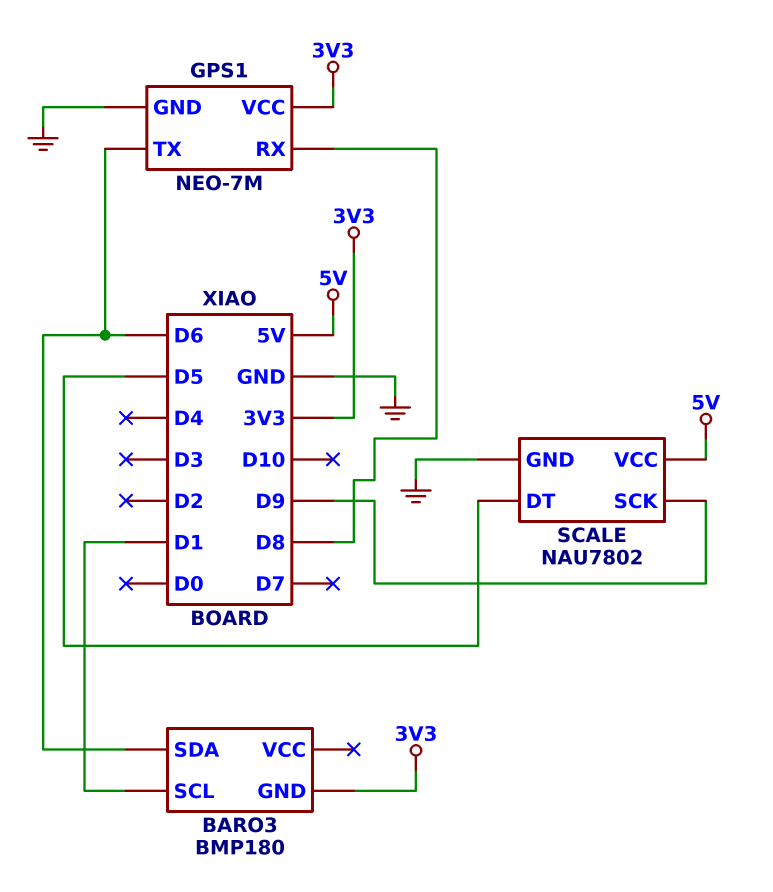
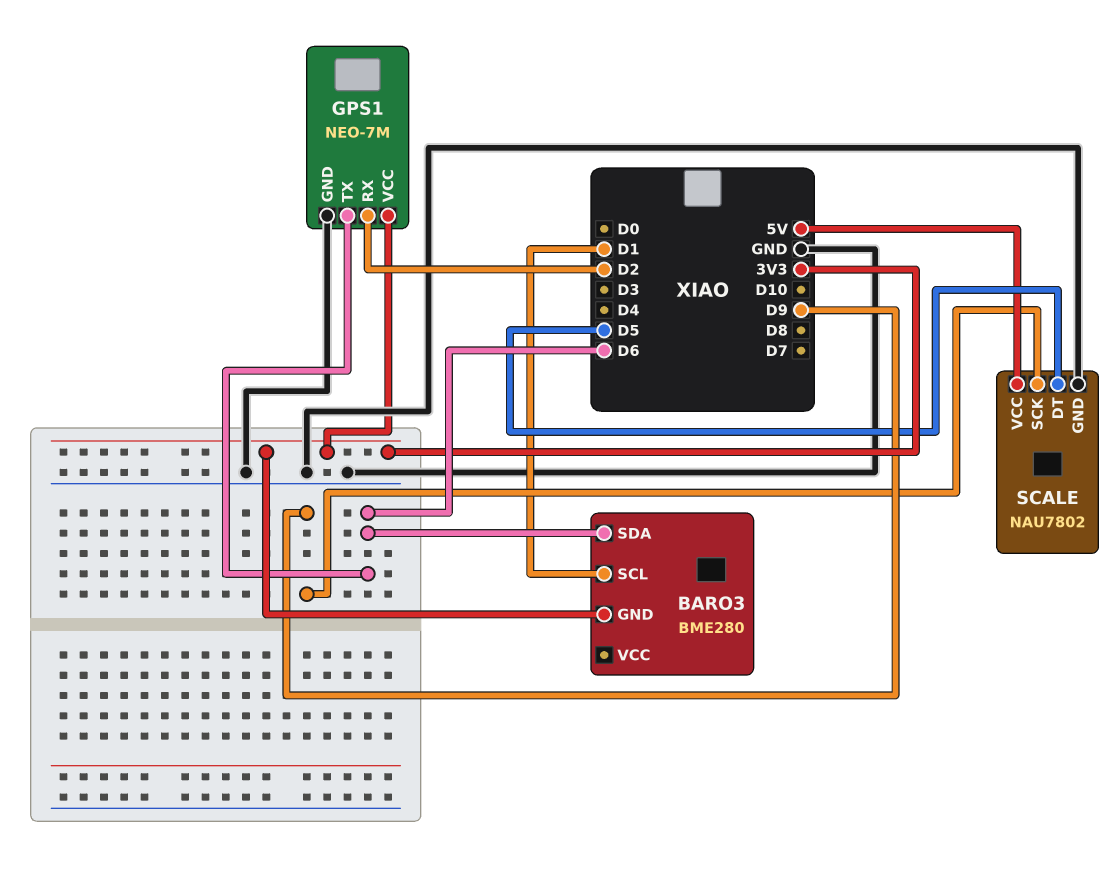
BARO3: BMP180 -> BME280
GPS1 pin RX: D8 -> D2

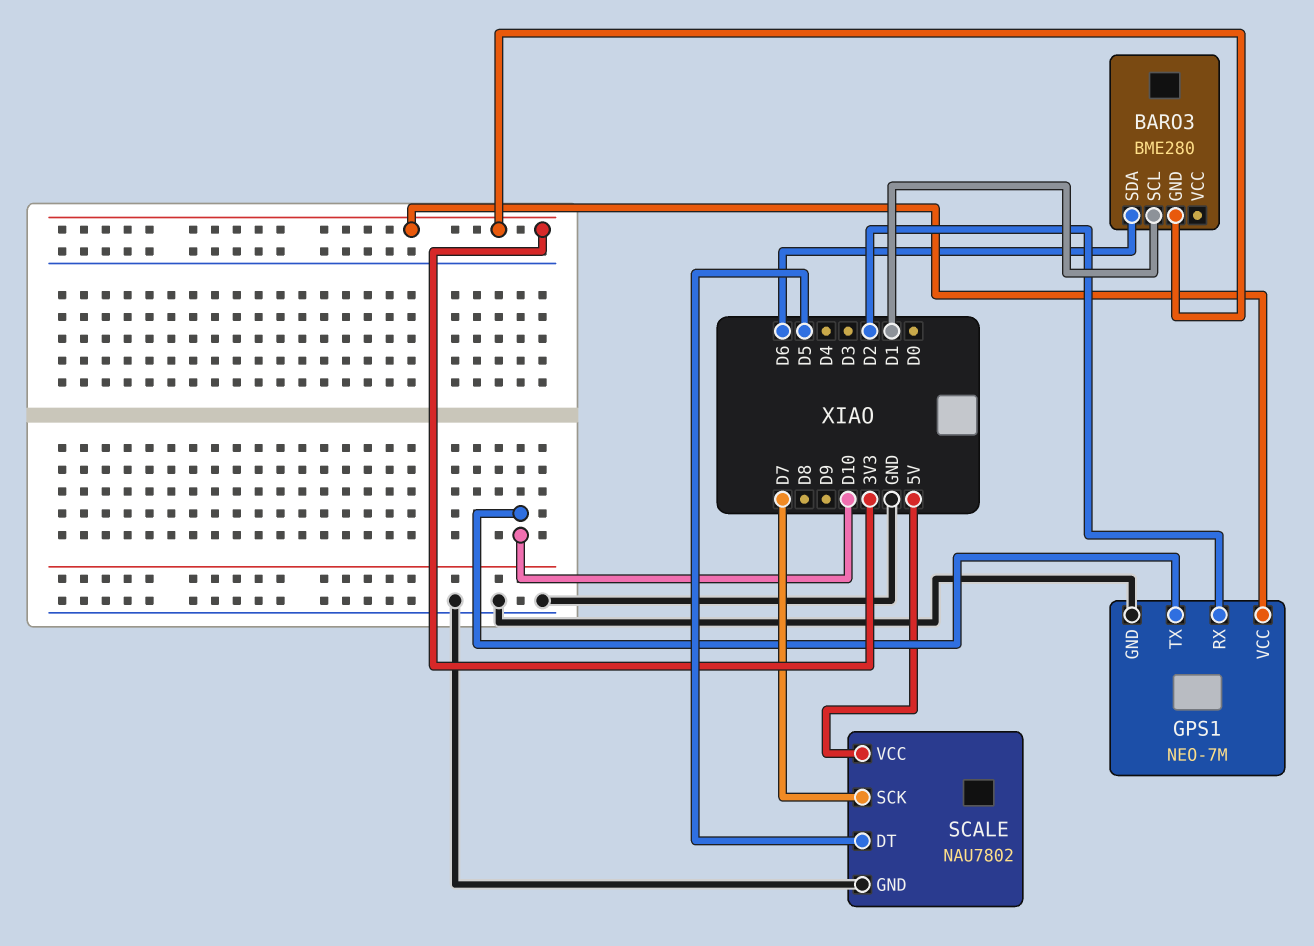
GPS1 pin TX: D6 -> D10
SCALE pin SCK: D9 -> D7

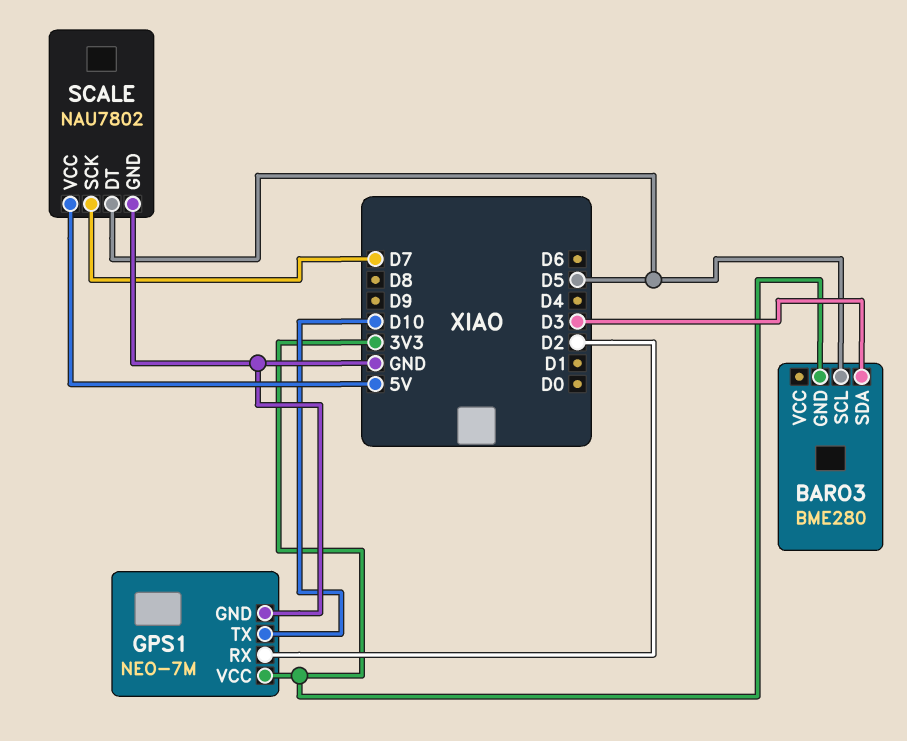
BARO3 pin SCL: D1 -> D5
BARO3 pin SDA: D6 -> D3

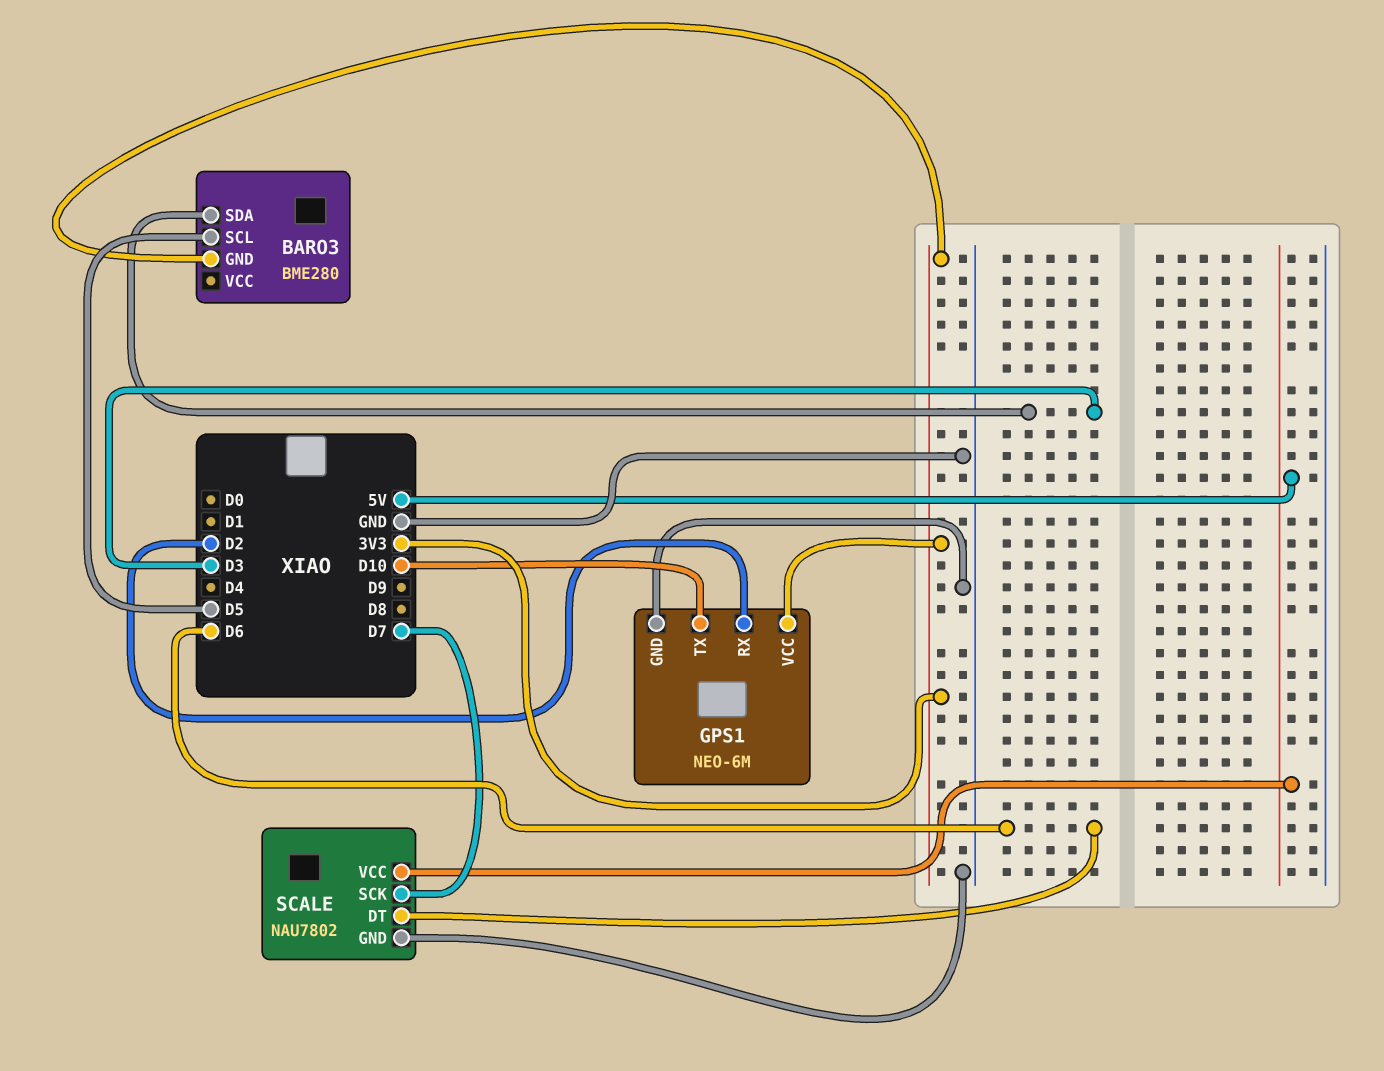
GPS1: NEO-7M -> NEO-6M
SCALE pin DT: D5 -> D6

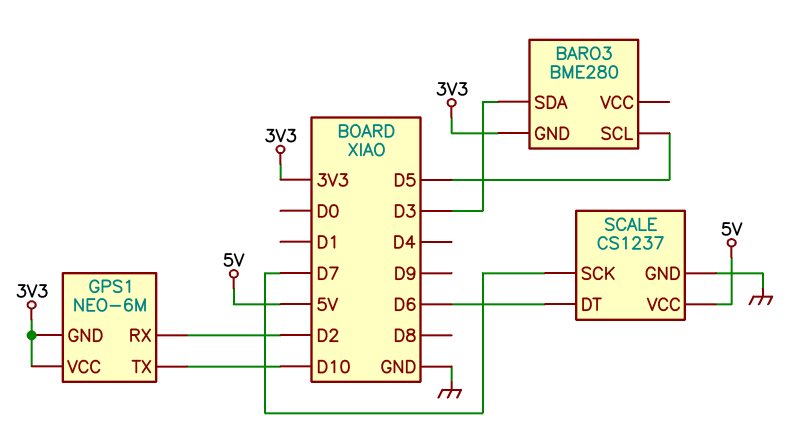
GPS1 pin GND: GND -> 3V3
SCALE: NAU7802 -> CS1237

